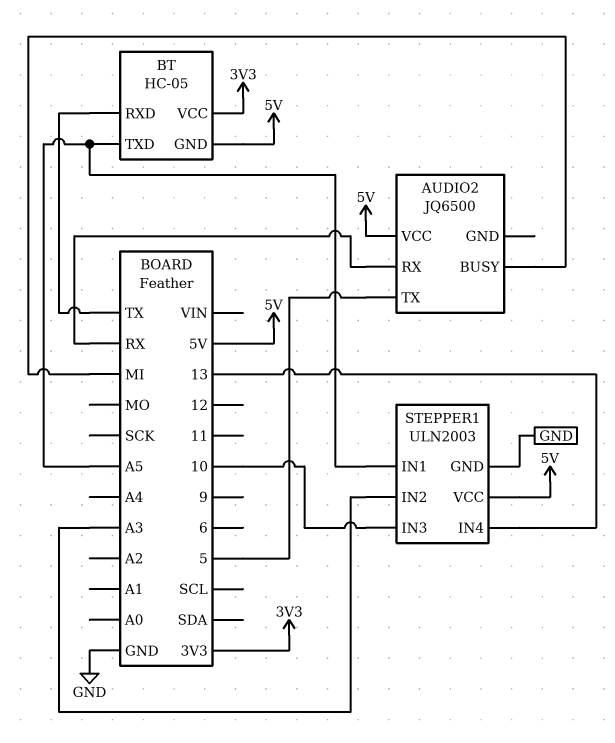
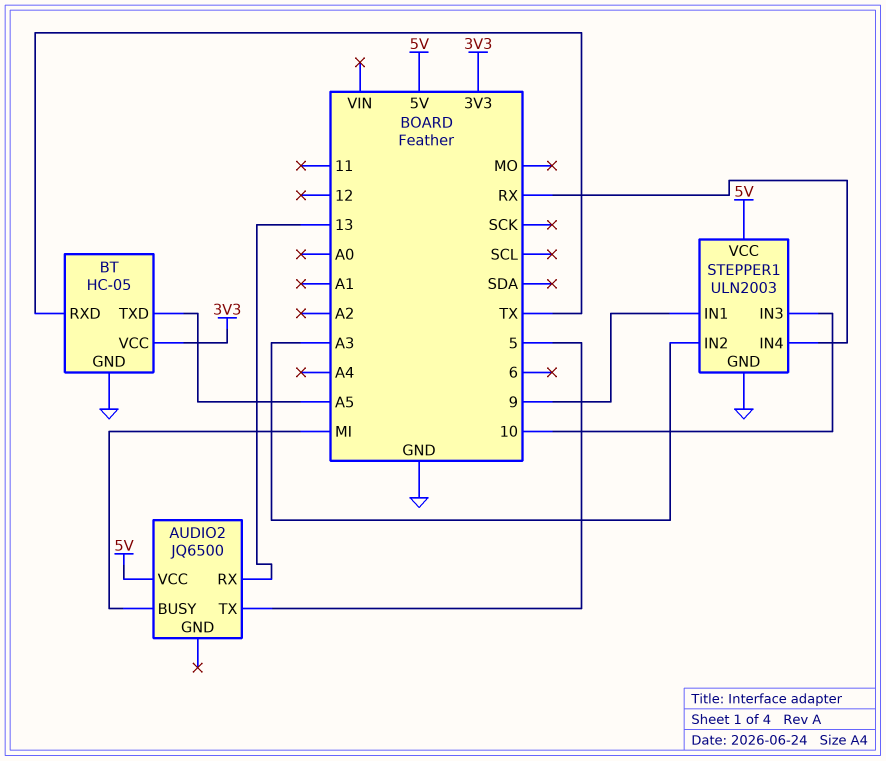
AUDIO2 pin RX: RX -> 13
BT pin GND: 5V -> GND
STEPPER1 pin IN1: A5 -> 9
STEPPER1 pin IN4: 13 -> RX

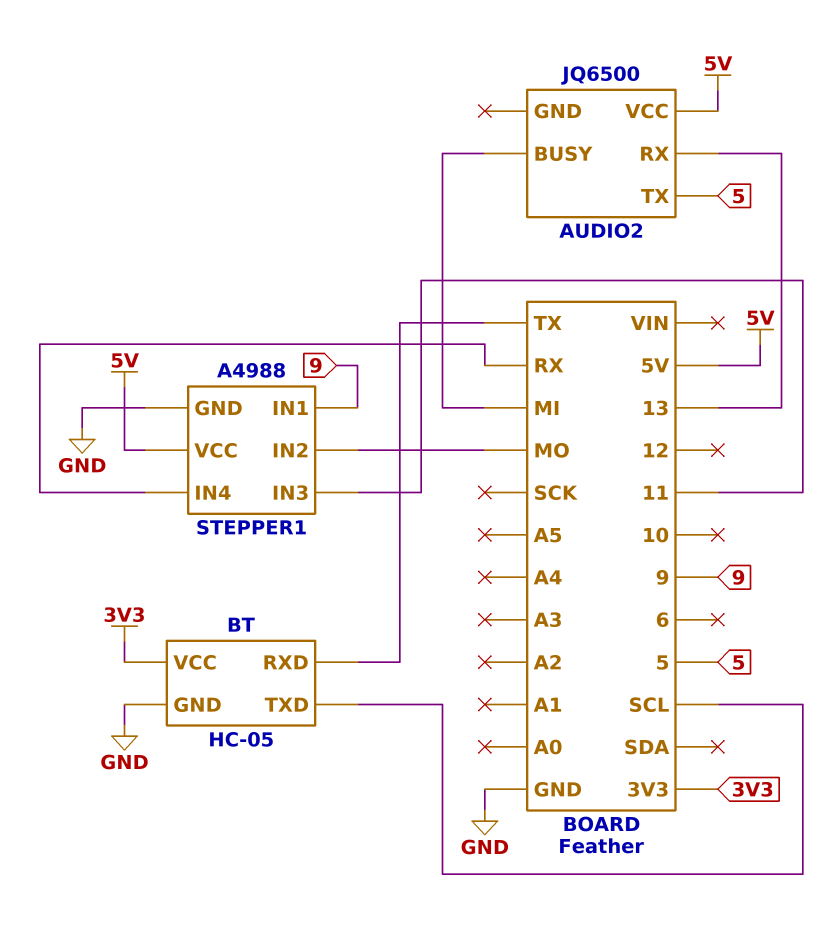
BT pin TXD: A5 -> SCL
STEPPER1: ULN2003 -> A4988
STEPPER1 pin IN2: A3 -> MO
STEPPER1 pin IN3: 10 -> 11

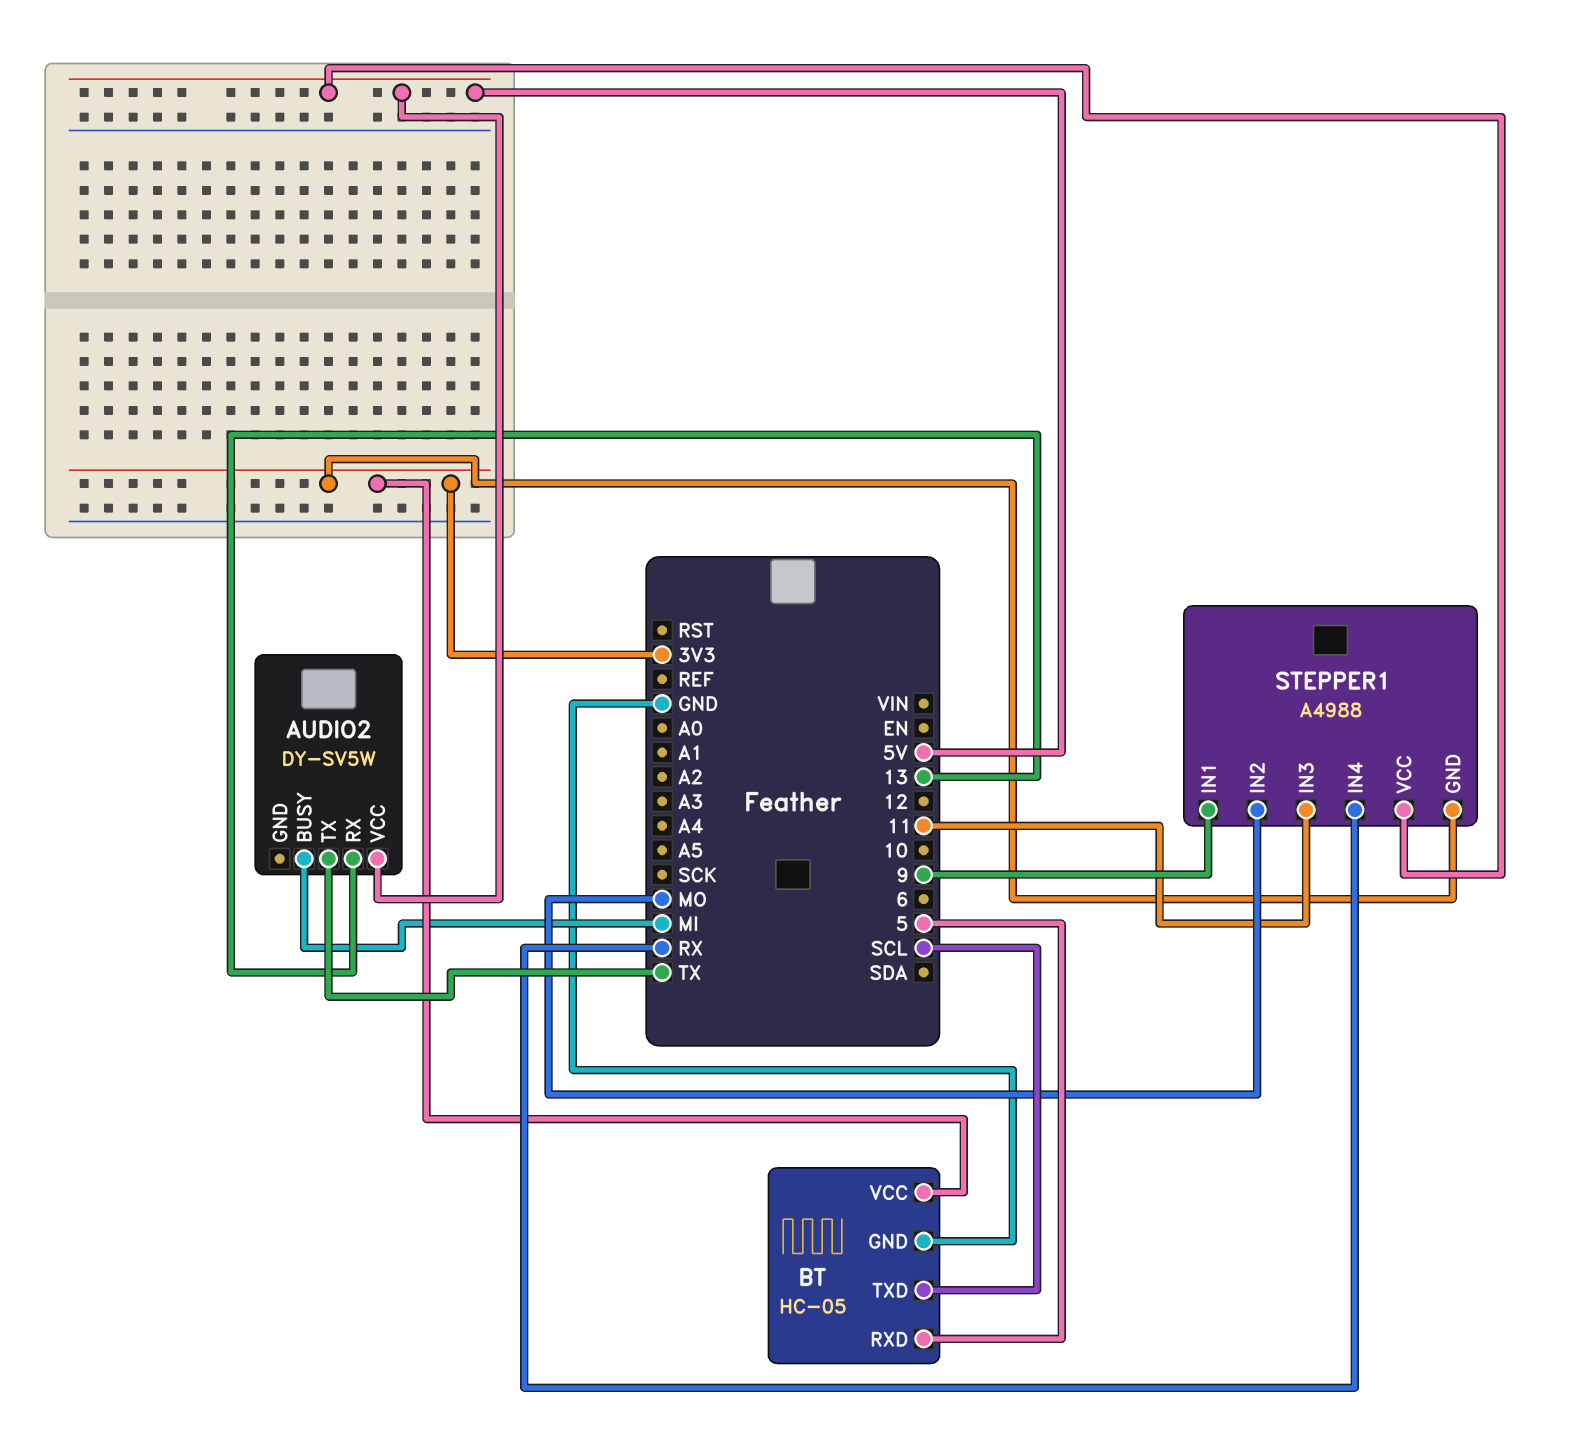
AUDIO2: JQ6500 -> DY-SV5W
AUDIO2 pin TX: 5 -> TX
BT pin RXD: TX -> 5
STEPPER1 pin GND: GND -> 3V3

